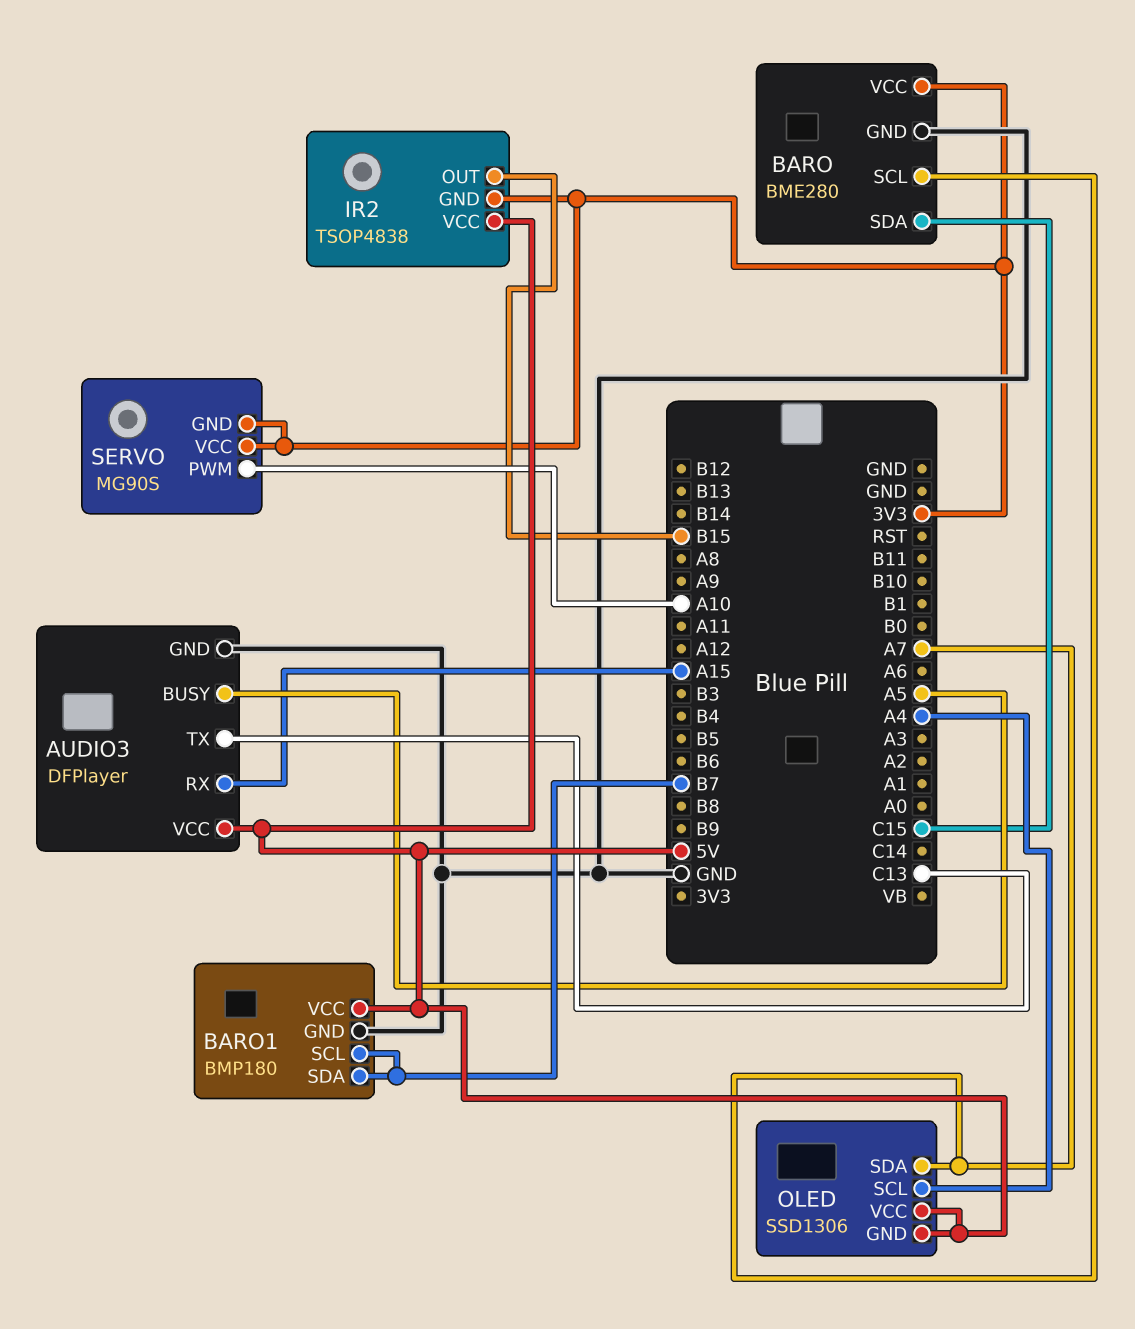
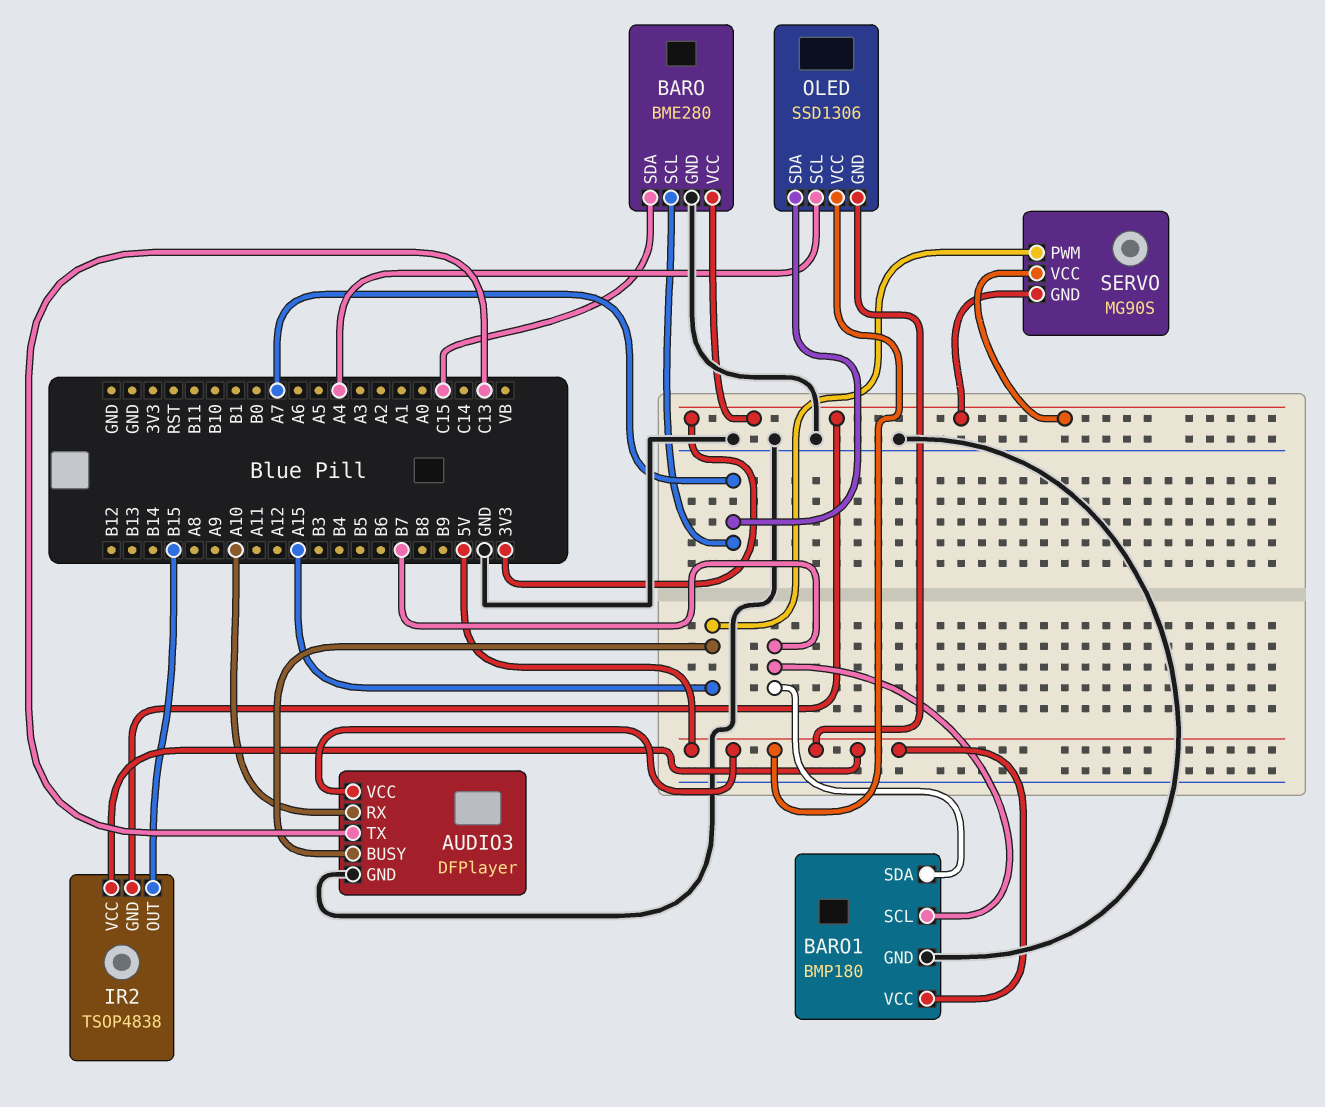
AUDIO3 pin BUSY: A5 -> A15
AUDIO3 pin RX: A15 -> A10
SERVO pin PWM: A10 -> A15

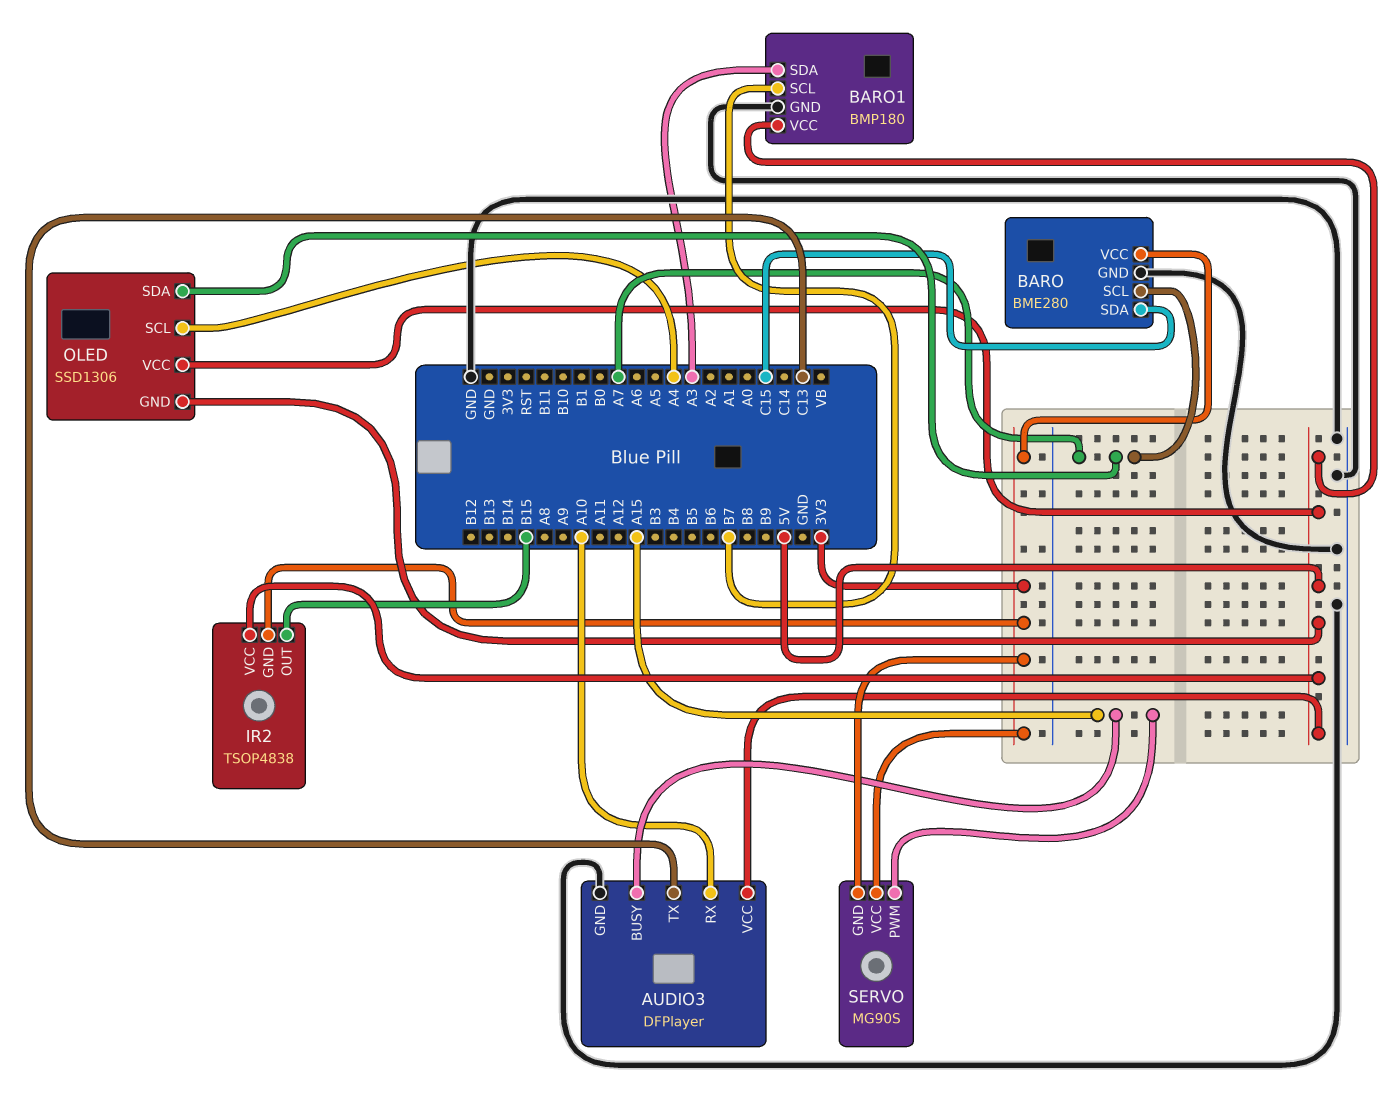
BARO1 pin SDA: B7 -> A3

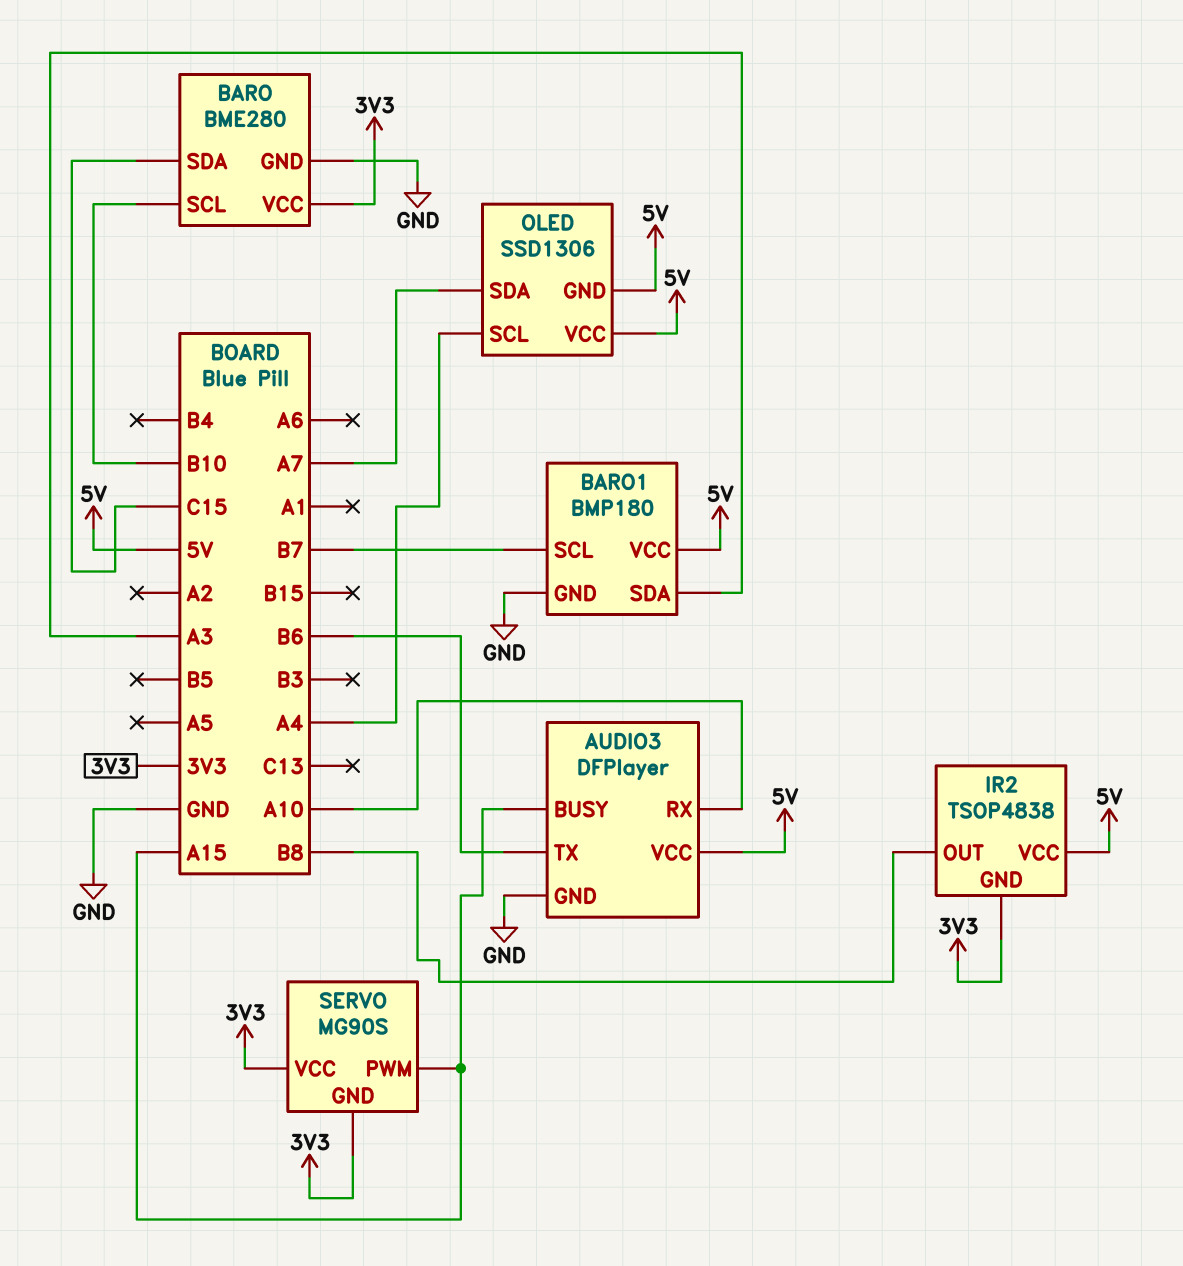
AUDIO3 pin TX: C13 -> B6
BARO pin SCL: A7 -> B10
IR2 pin OUT: B15 -> B8

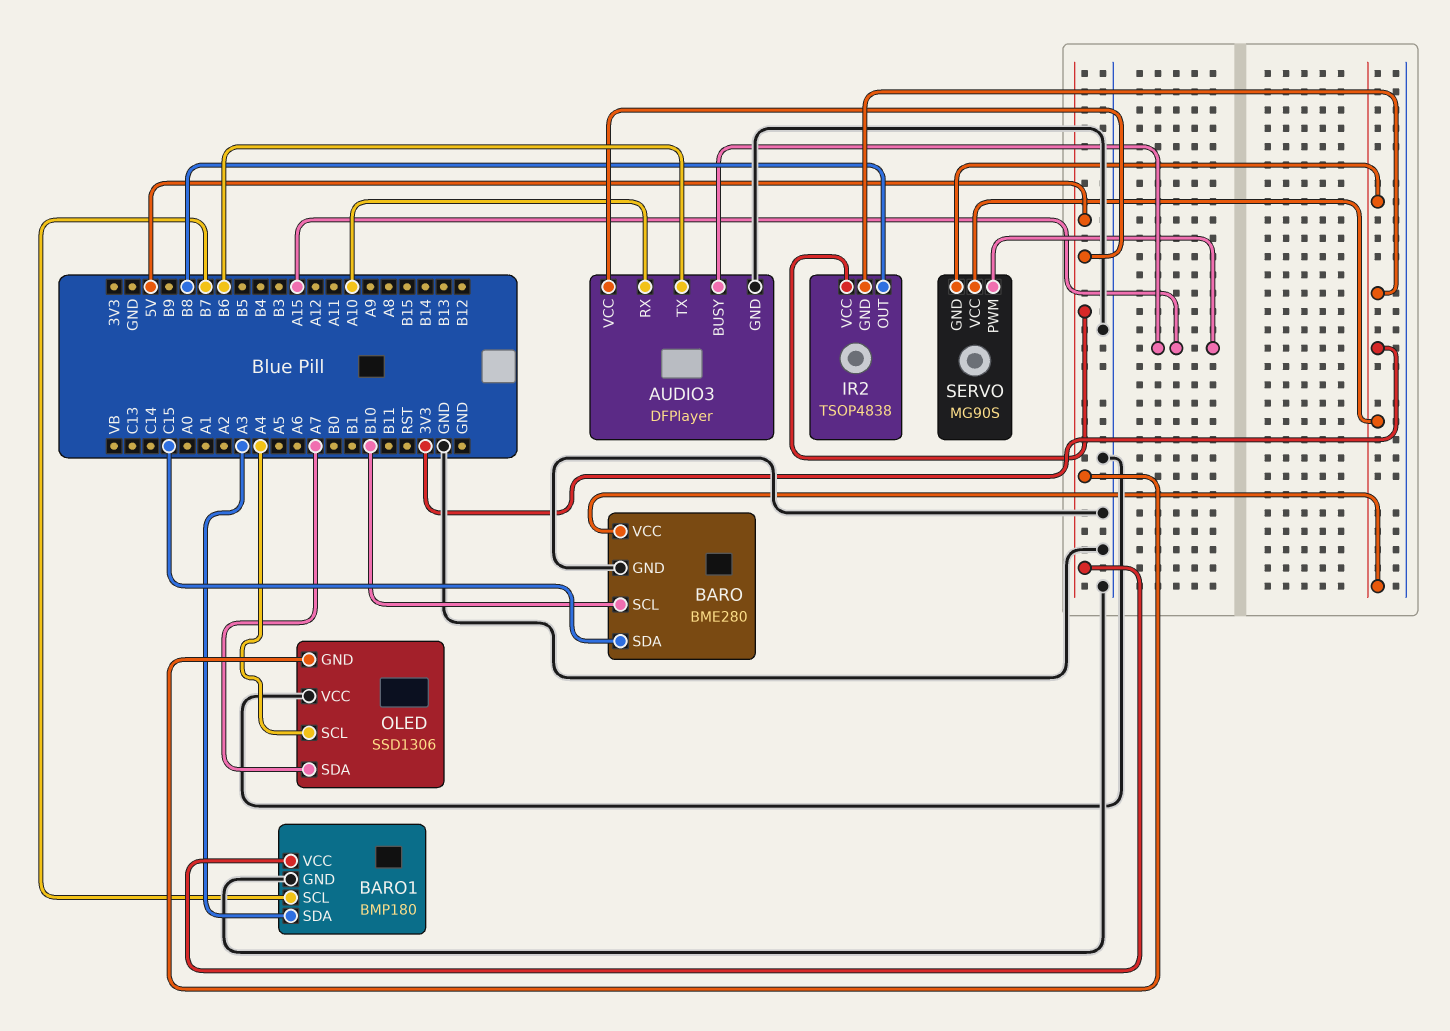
OLED pin VCC: 5V -> GND

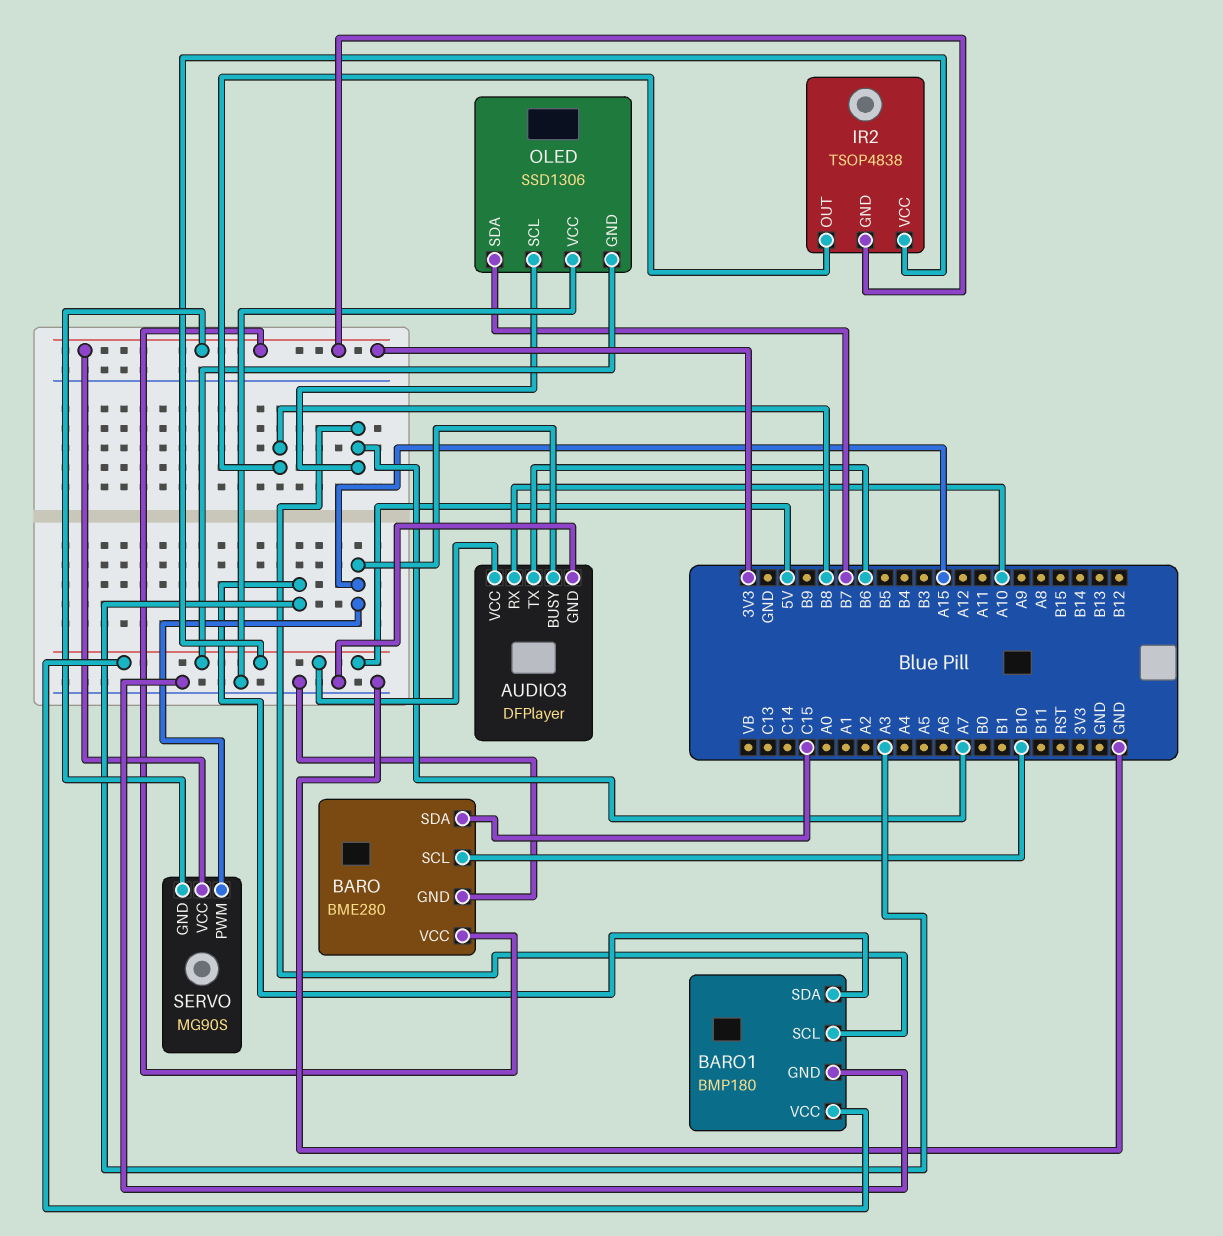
BARO1 pin SCL: B7 -> A7
OLED pin SCL: A4 -> A7
OLED pin SDA: A7 -> B7

